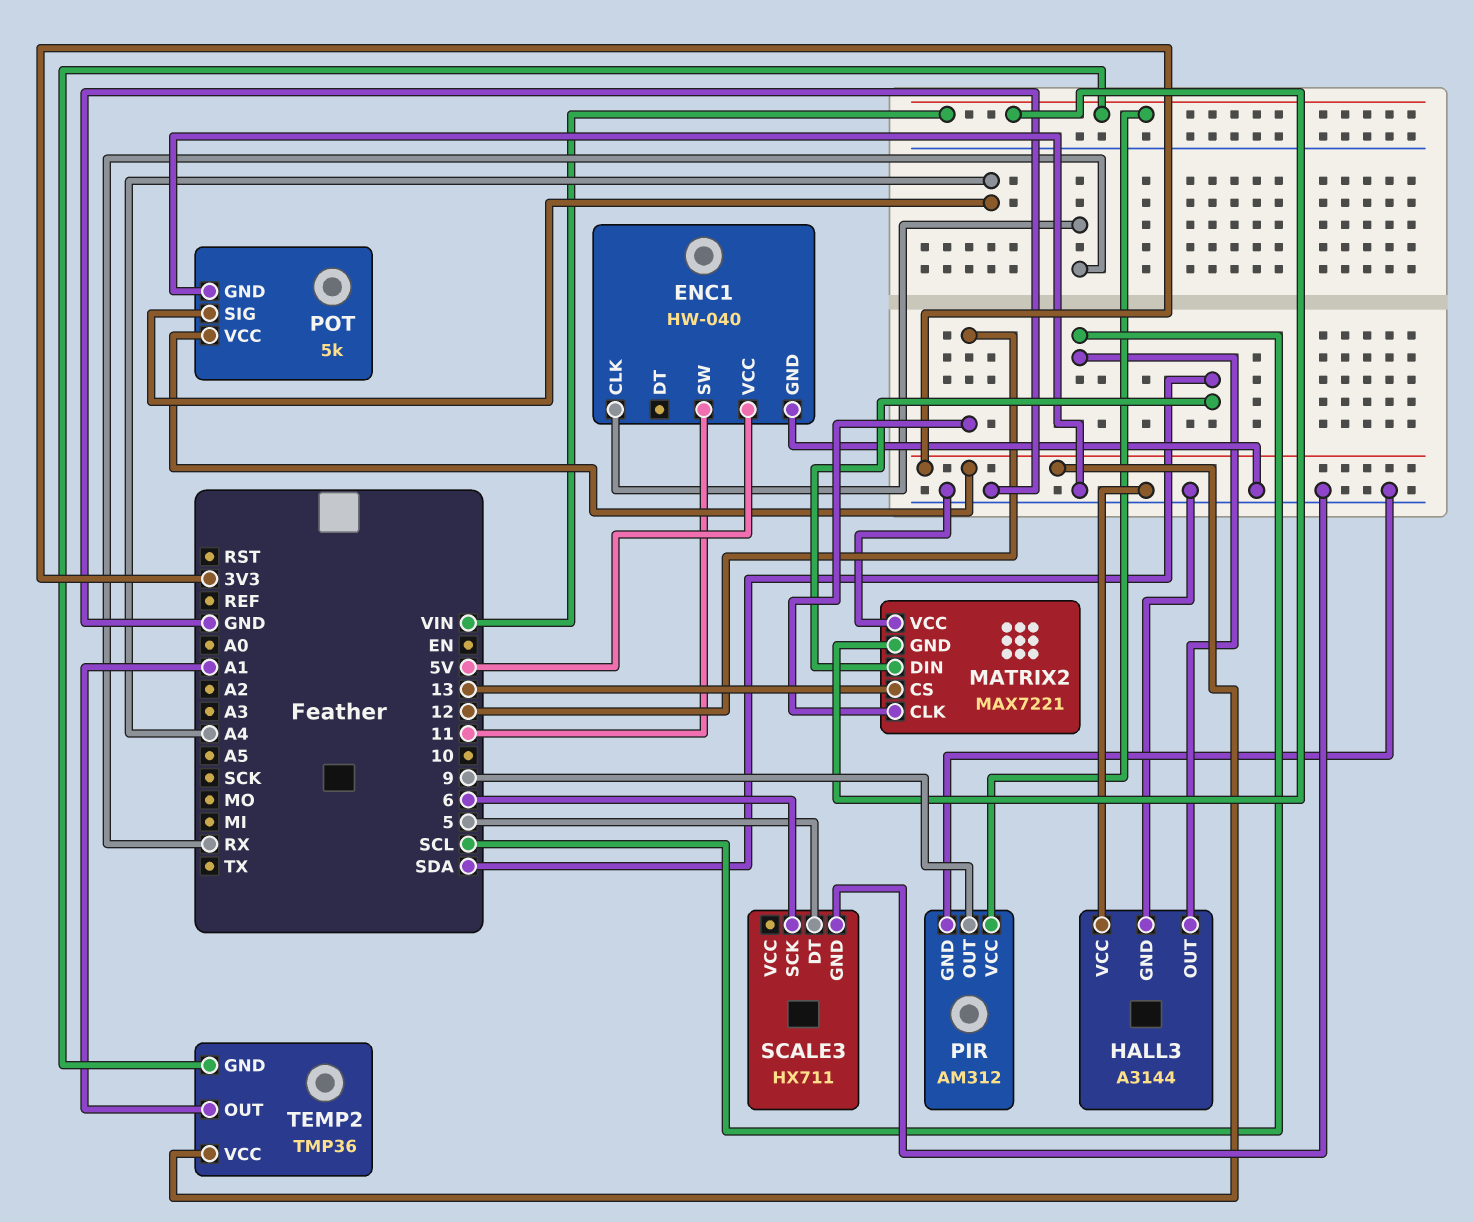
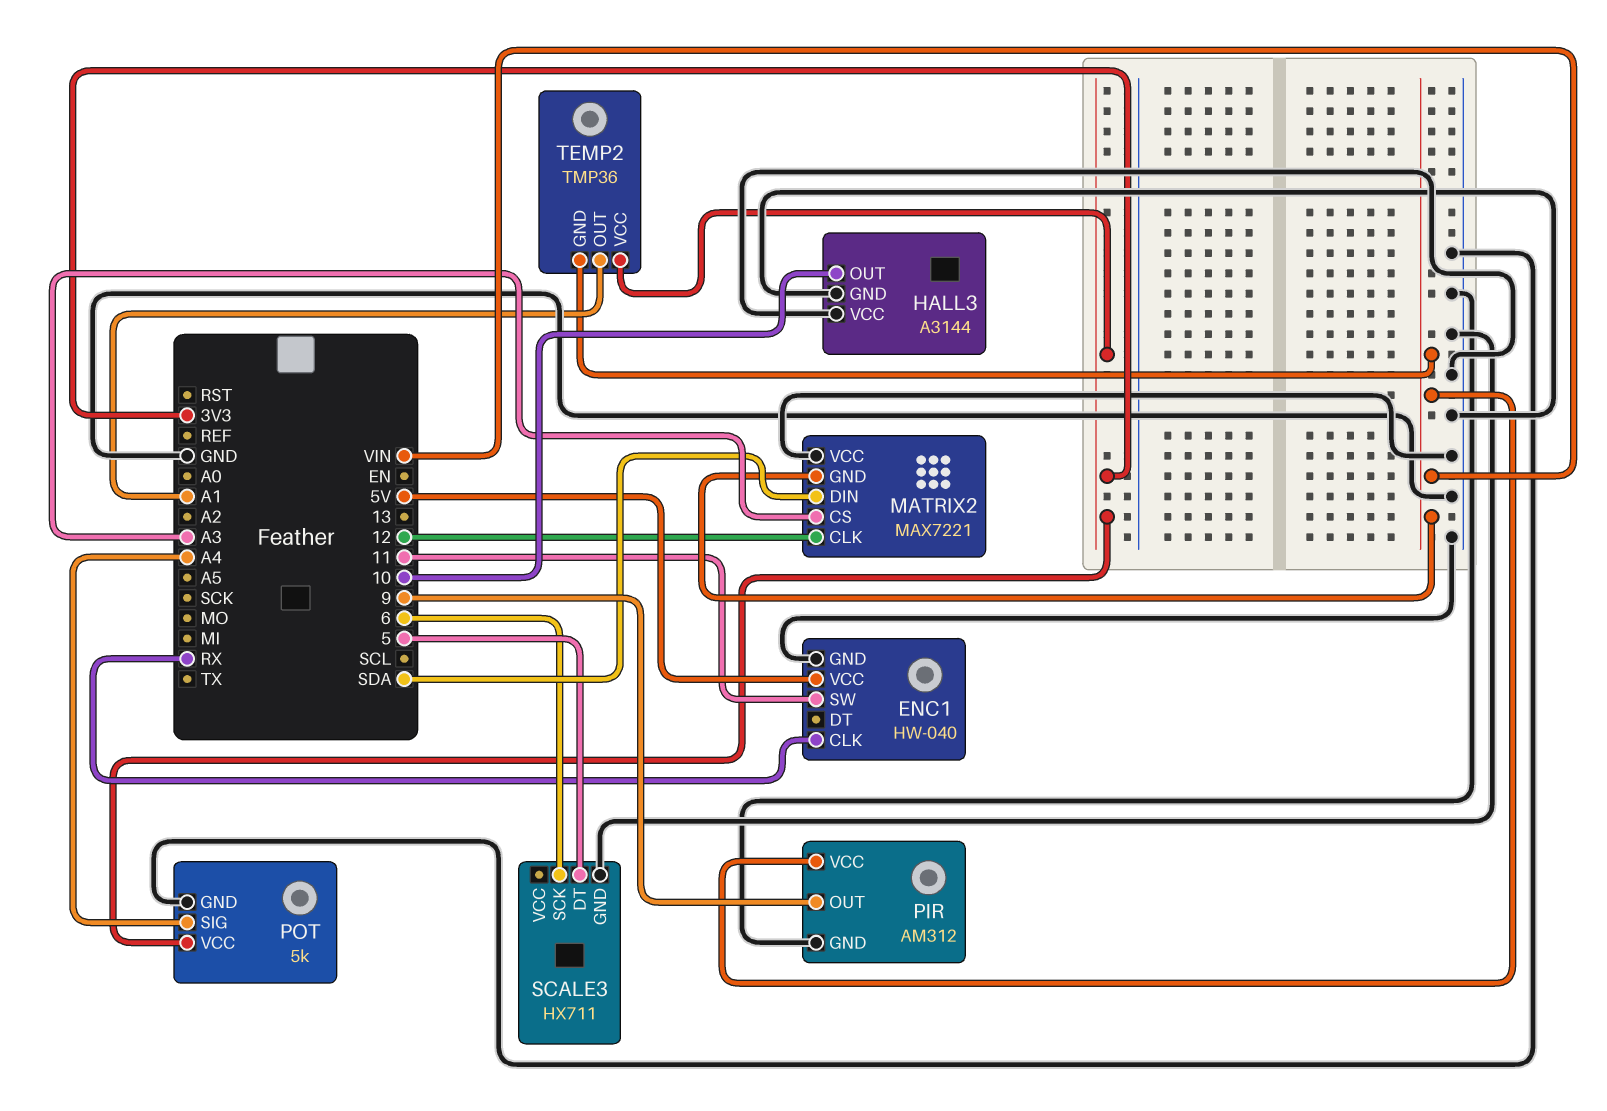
HALL3 pin OUT: SCL -> 10
MATRIX2 pin CS: 13 -> A3

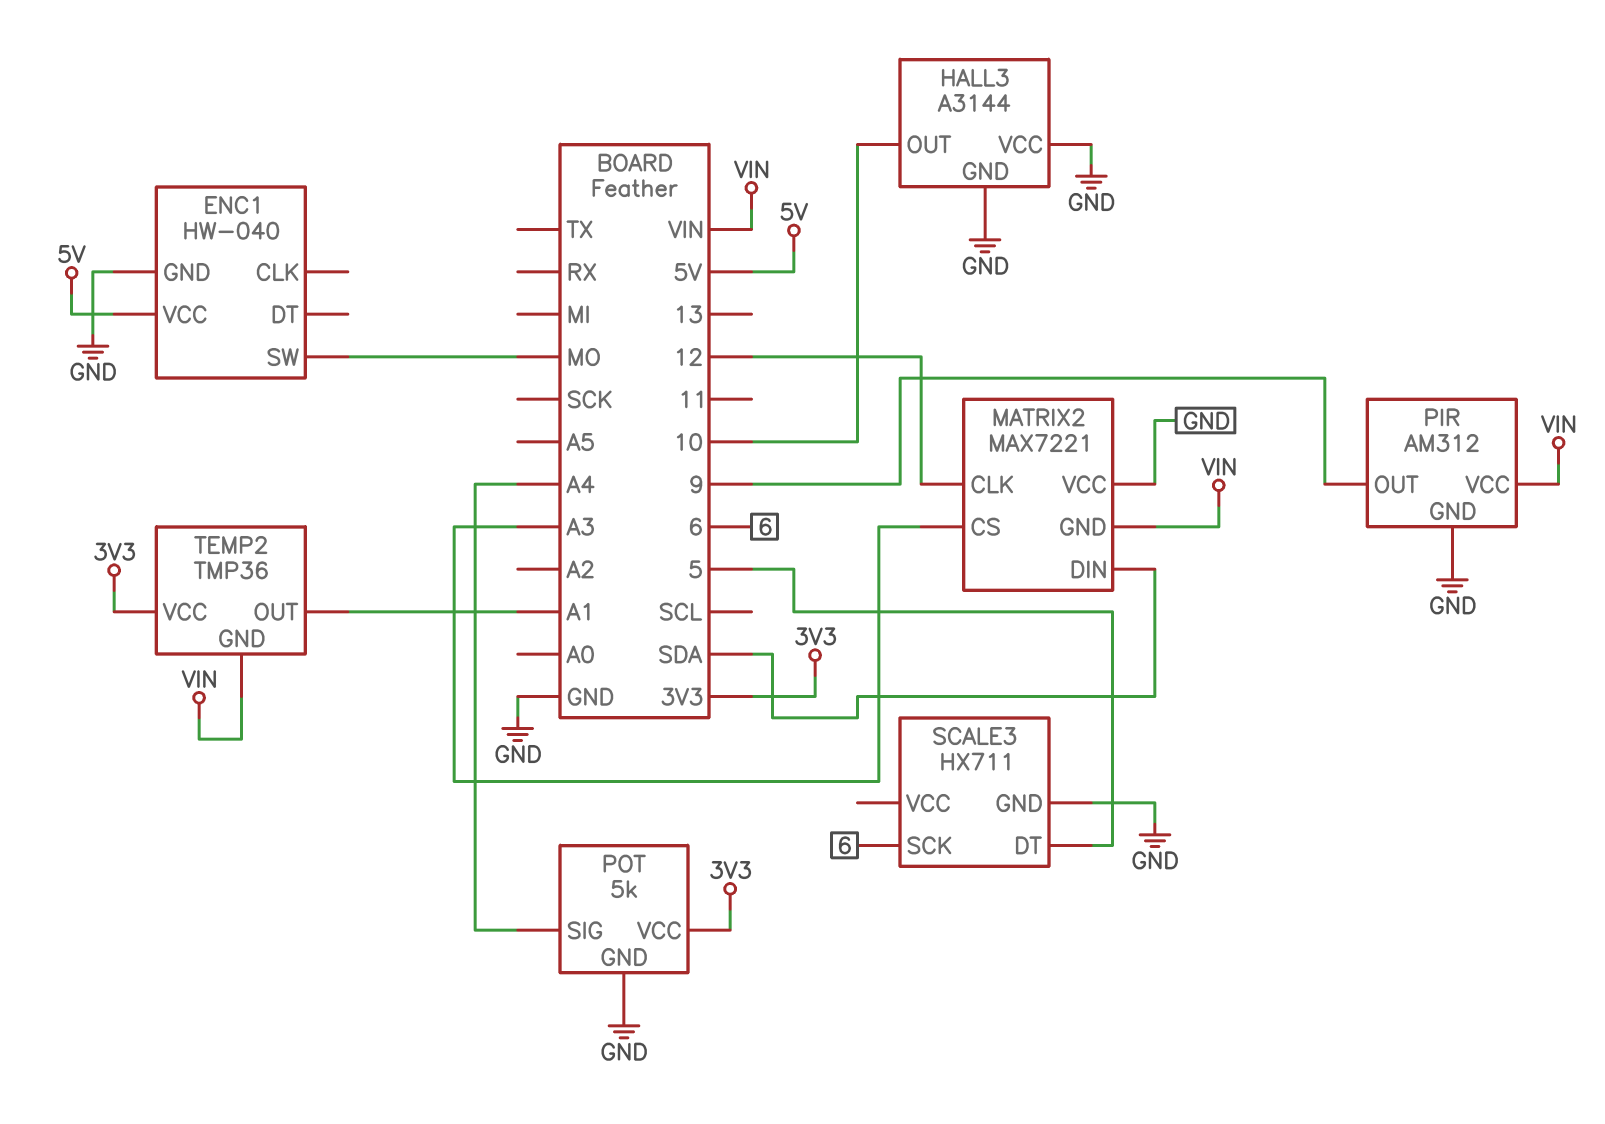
ENC1 pin CLK: RX -> none
ENC1 pin SW: 11 -> MO

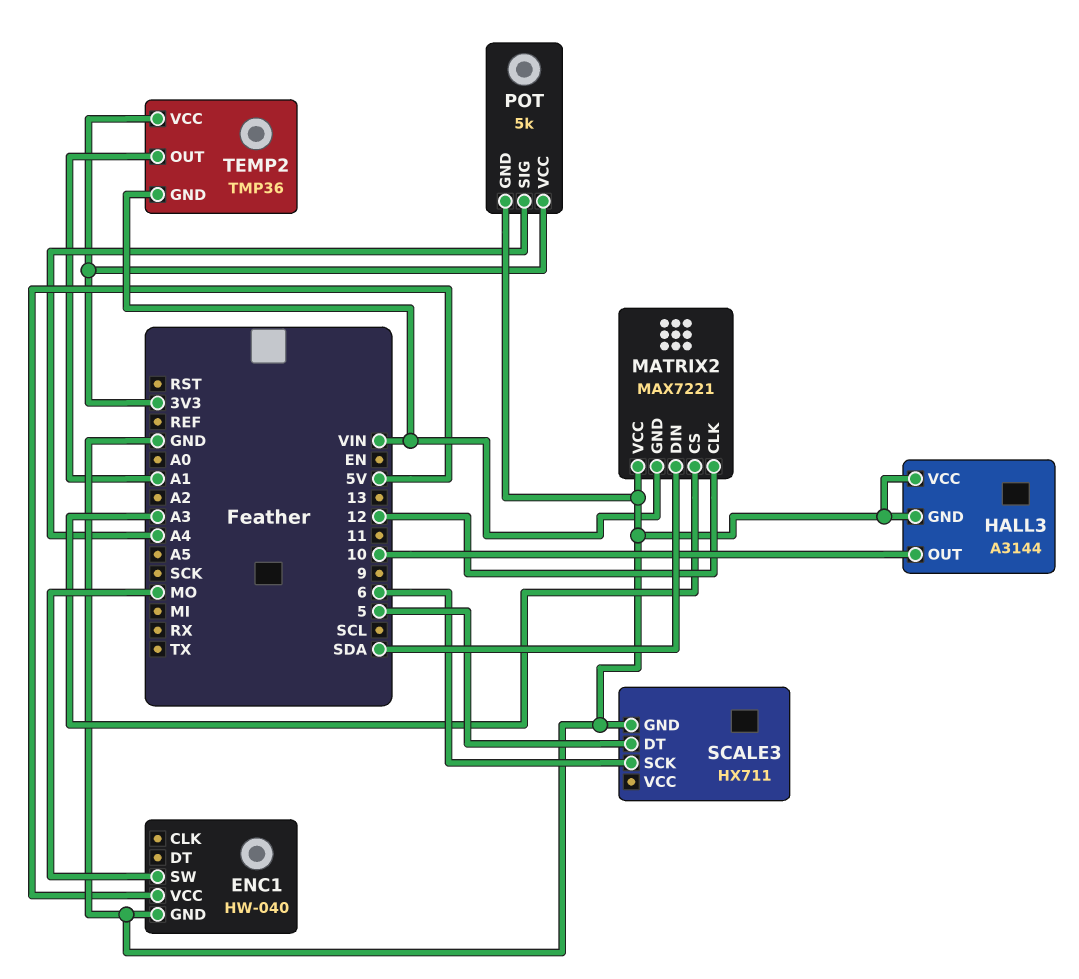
PIR: AM312 -> none
PIR pin GND: GND -> none
PIR pin OUT: 9 -> none
PIR pin VCC: VIN -> none

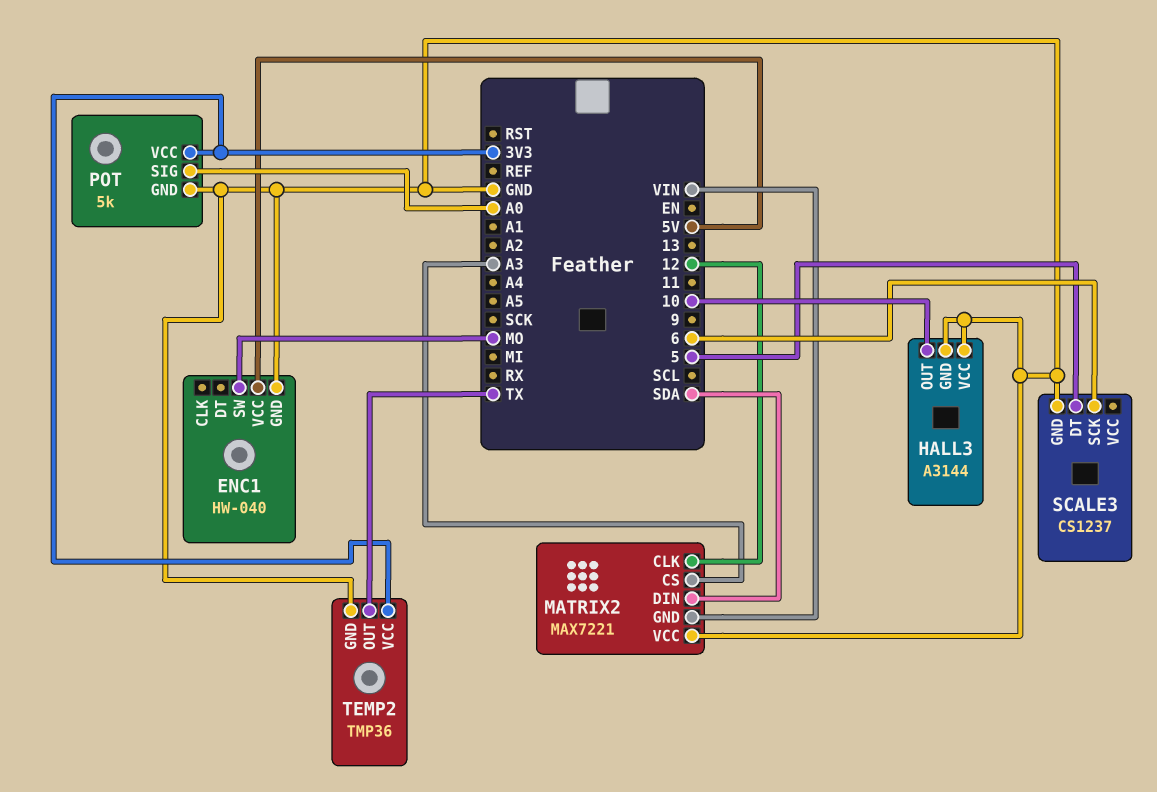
POT pin SIG: A4 -> A0
SCALE3: HX711 -> CS1237
TEMP2 pin GND: VIN -> GND
TEMP2 pin OUT: A1 -> TX

